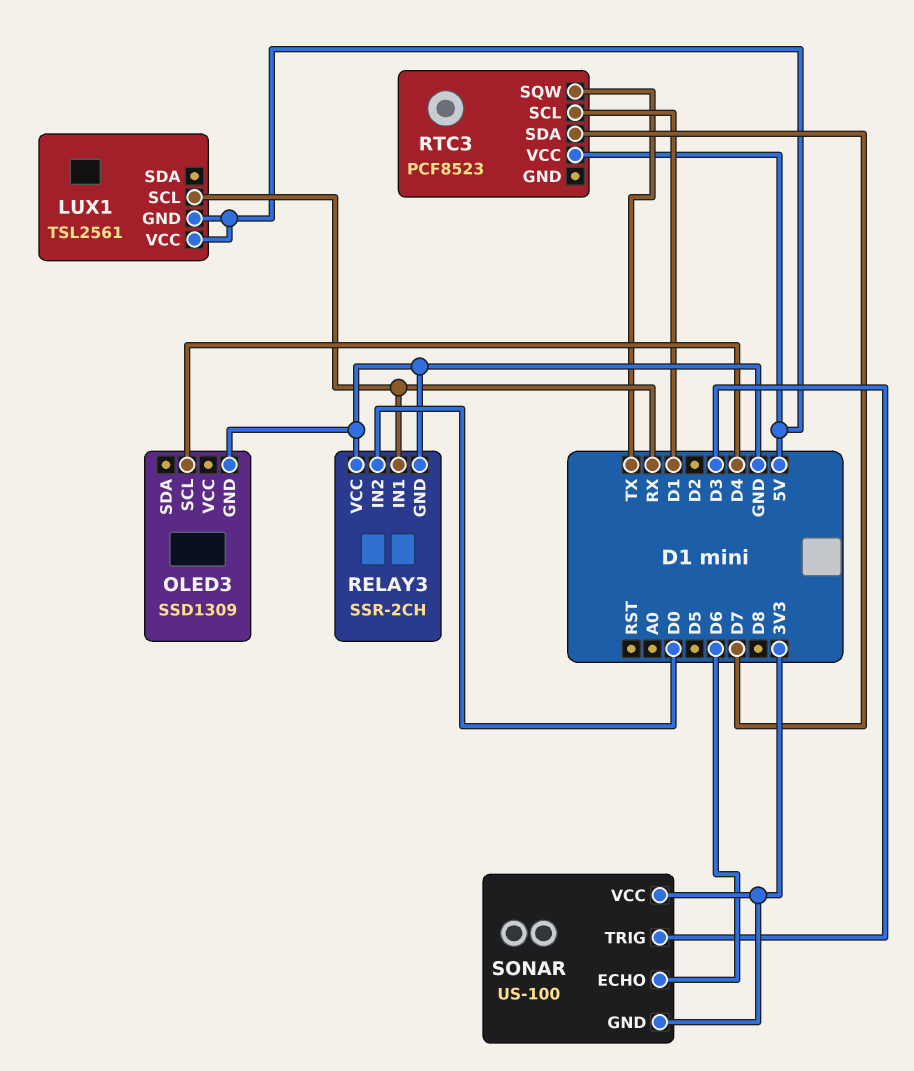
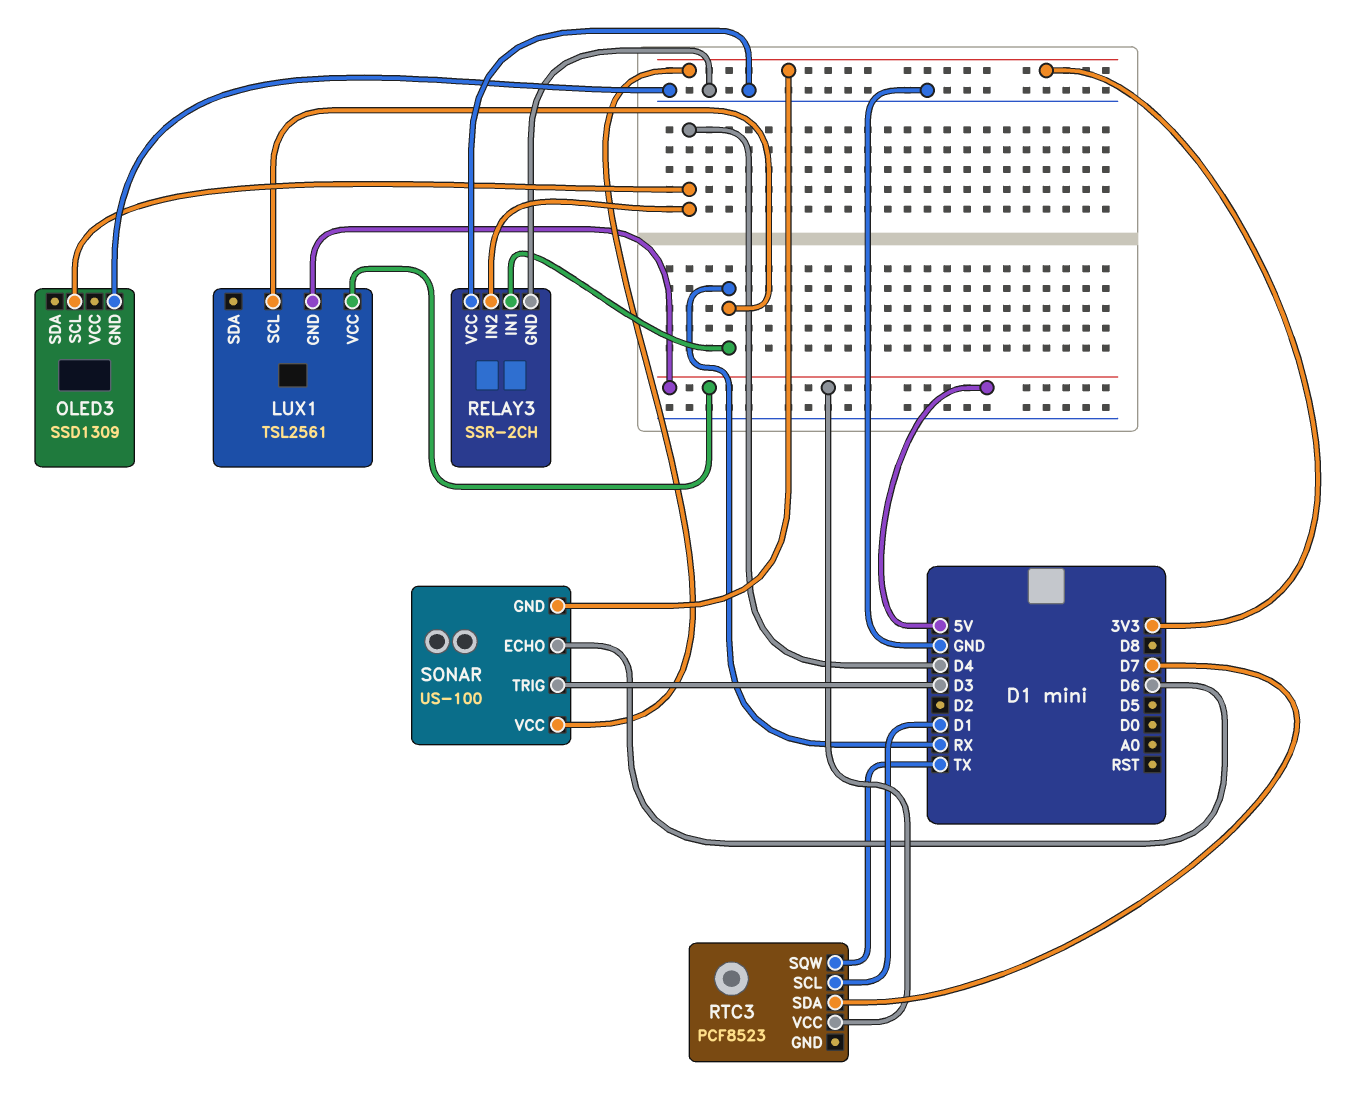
RELAY3 pin IN2: D0 -> D4

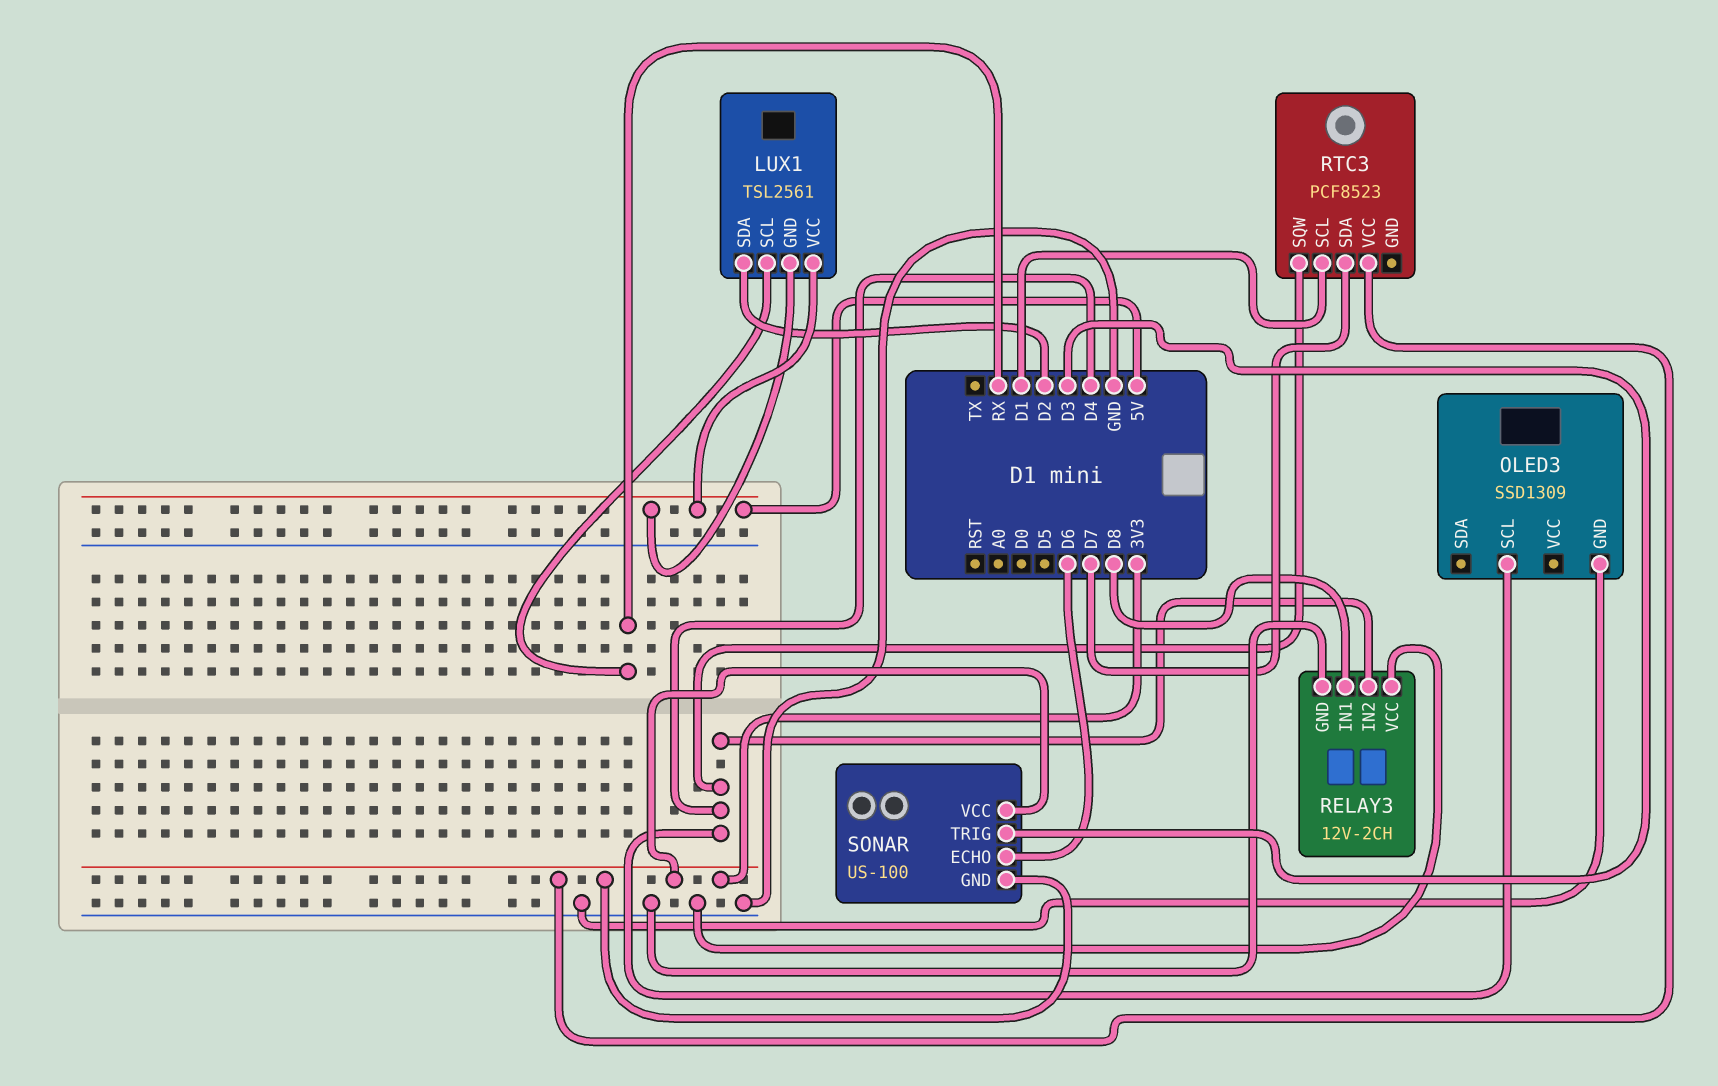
LUX1 pin SDA: none -> D2
RELAY3: SSR-2CH -> 12V-2CH
RELAY3 pin IN1: RX -> D8
RTC3 pin SQW: TX -> D4
RTC3 pin VCC: 5V -> 3V3

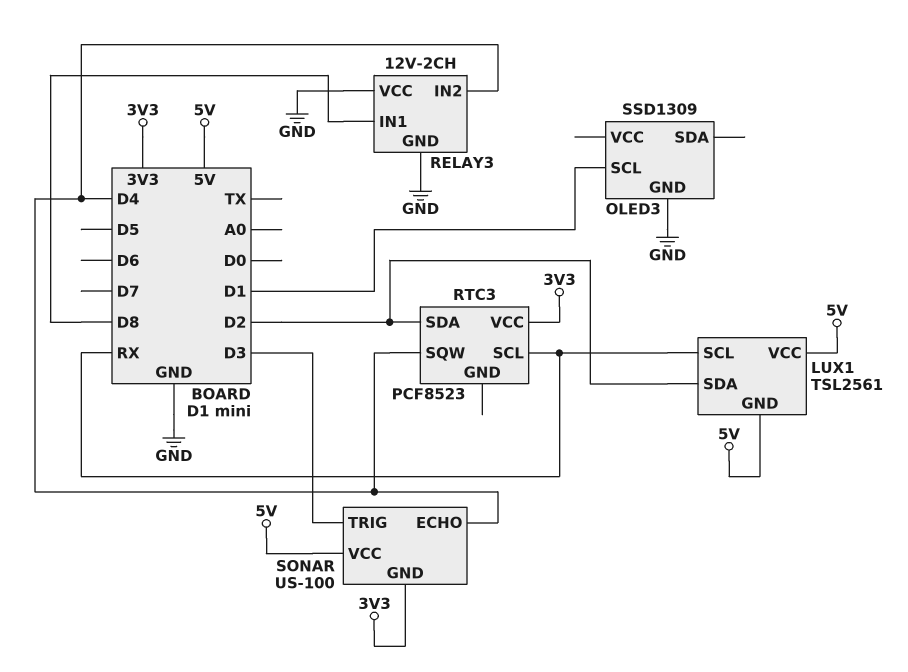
OLED3 pin SCL: D4 -> D1
RTC3 pin SCL: D1 -> RX
RTC3 pin SDA: D7 -> D2
SONAR pin ECHO: D6 -> D4
SONAR pin VCC: 3V3 -> 5V

